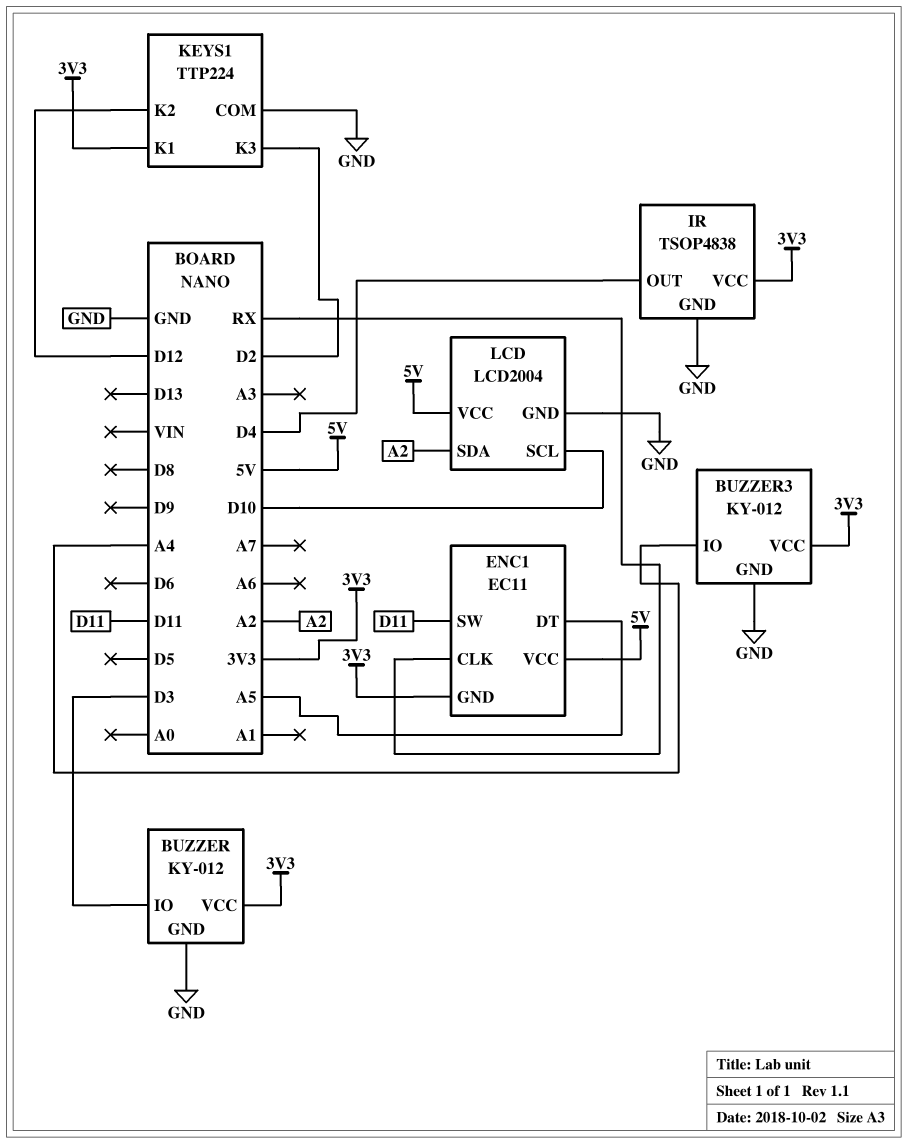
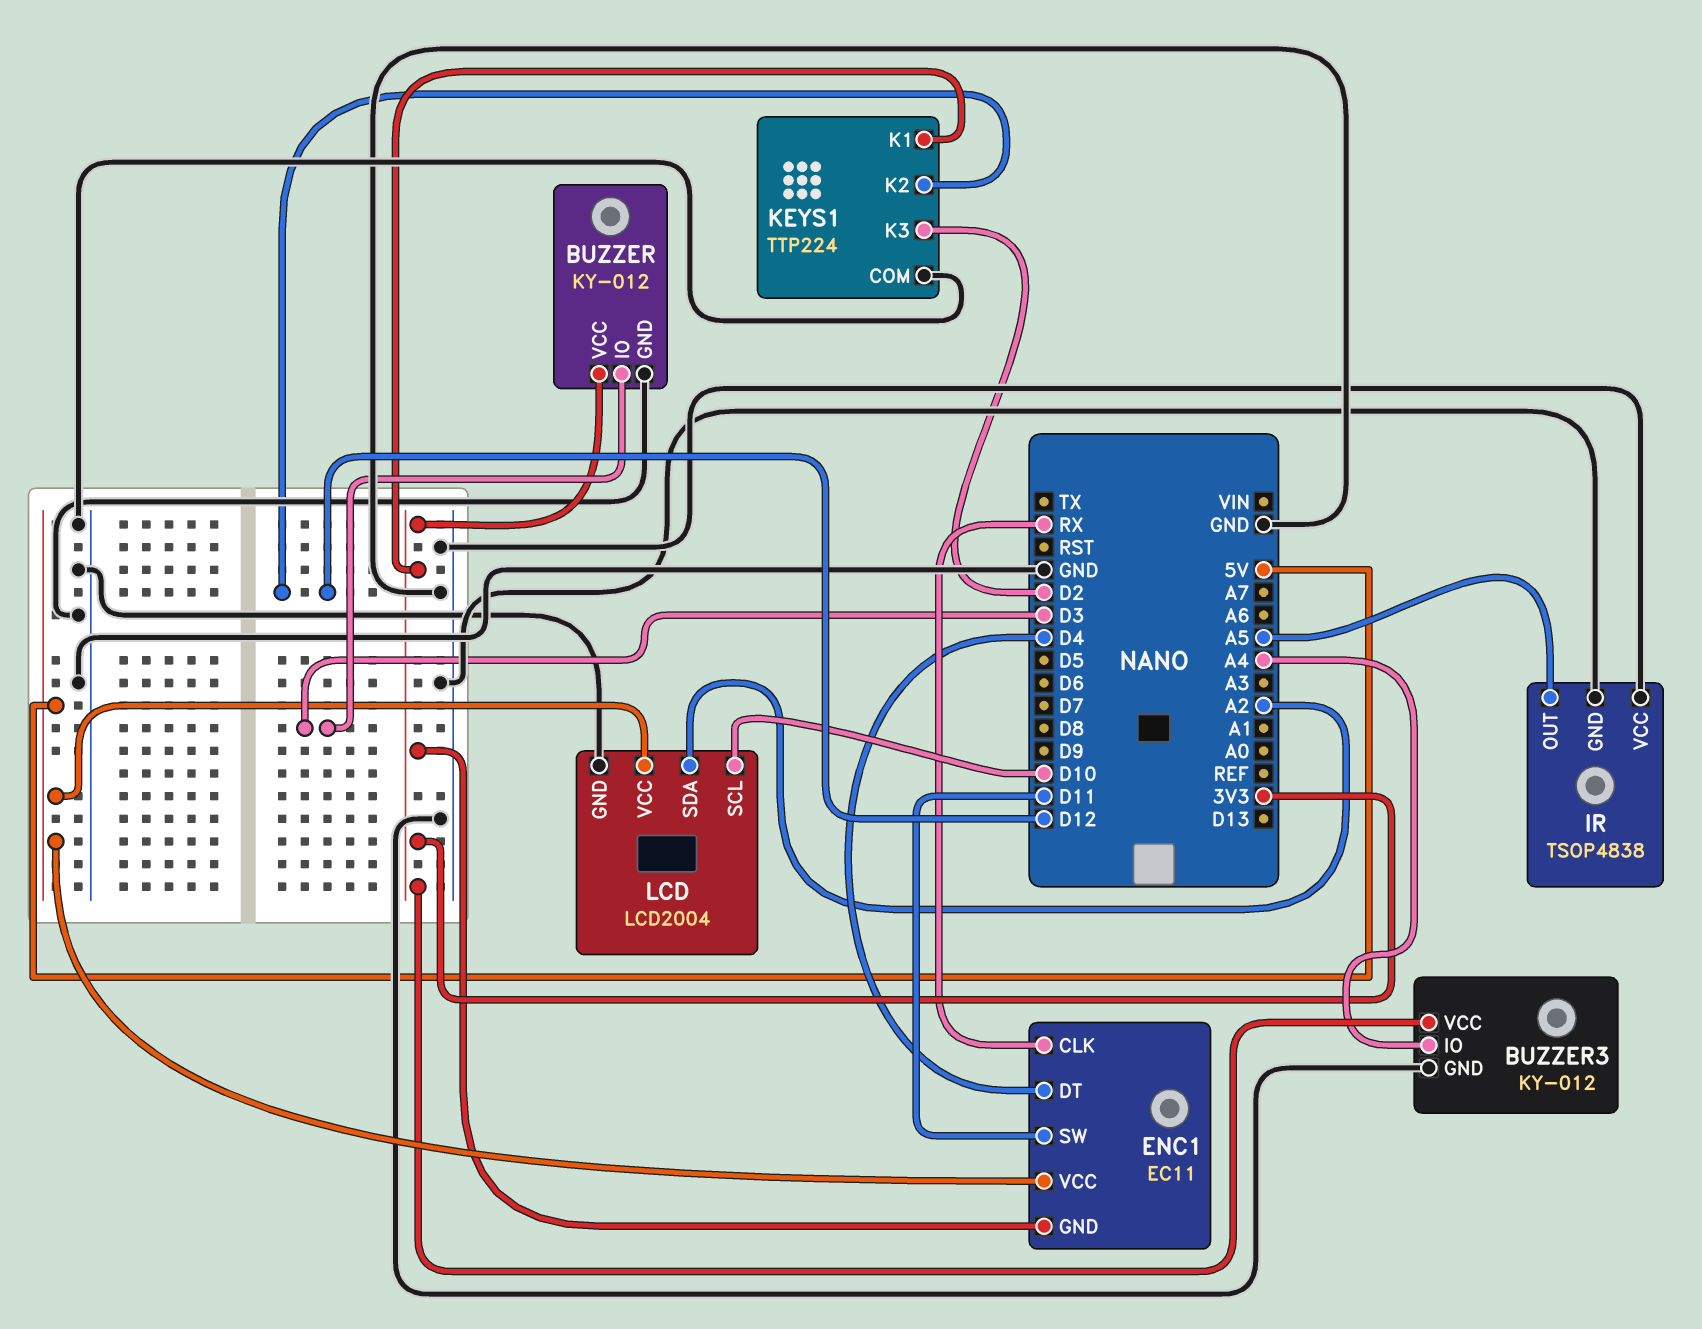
ENC1 pin DT: A5 -> D4
IR pin OUT: D4 -> A5
IR pin VCC: 3V3 -> GND

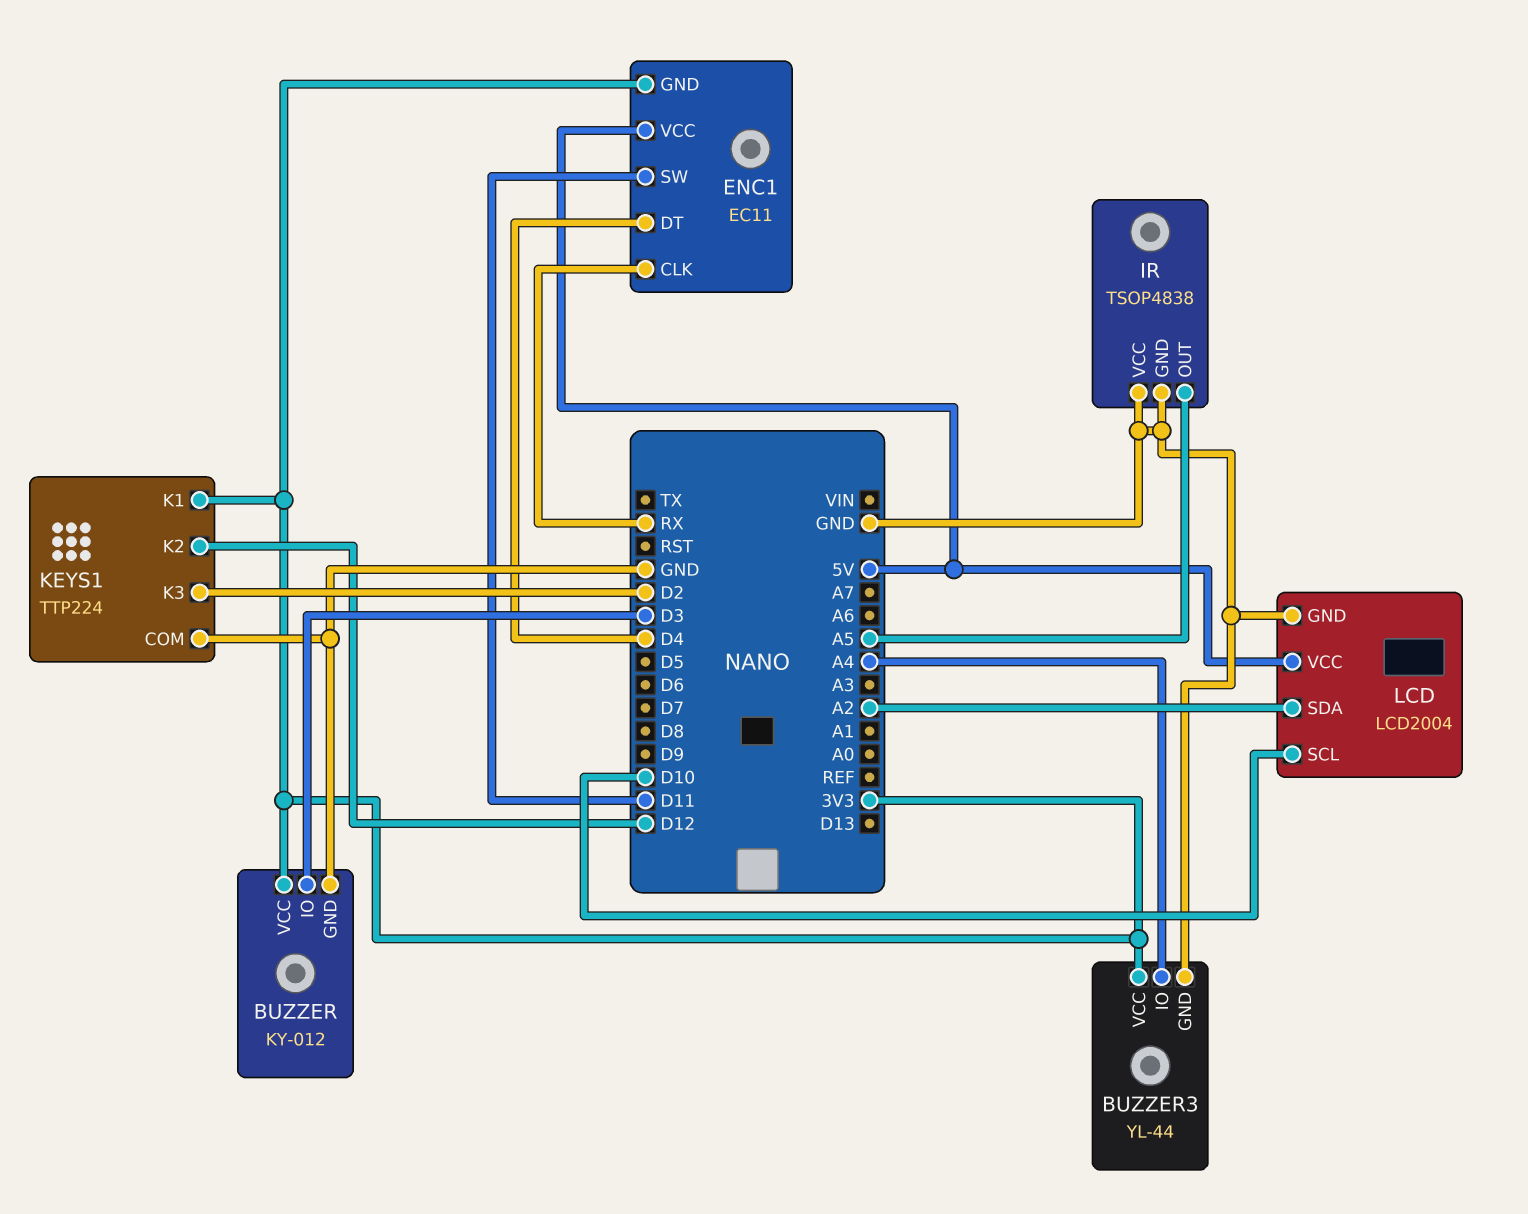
BUZZER3: KY-012 -> YL-44

